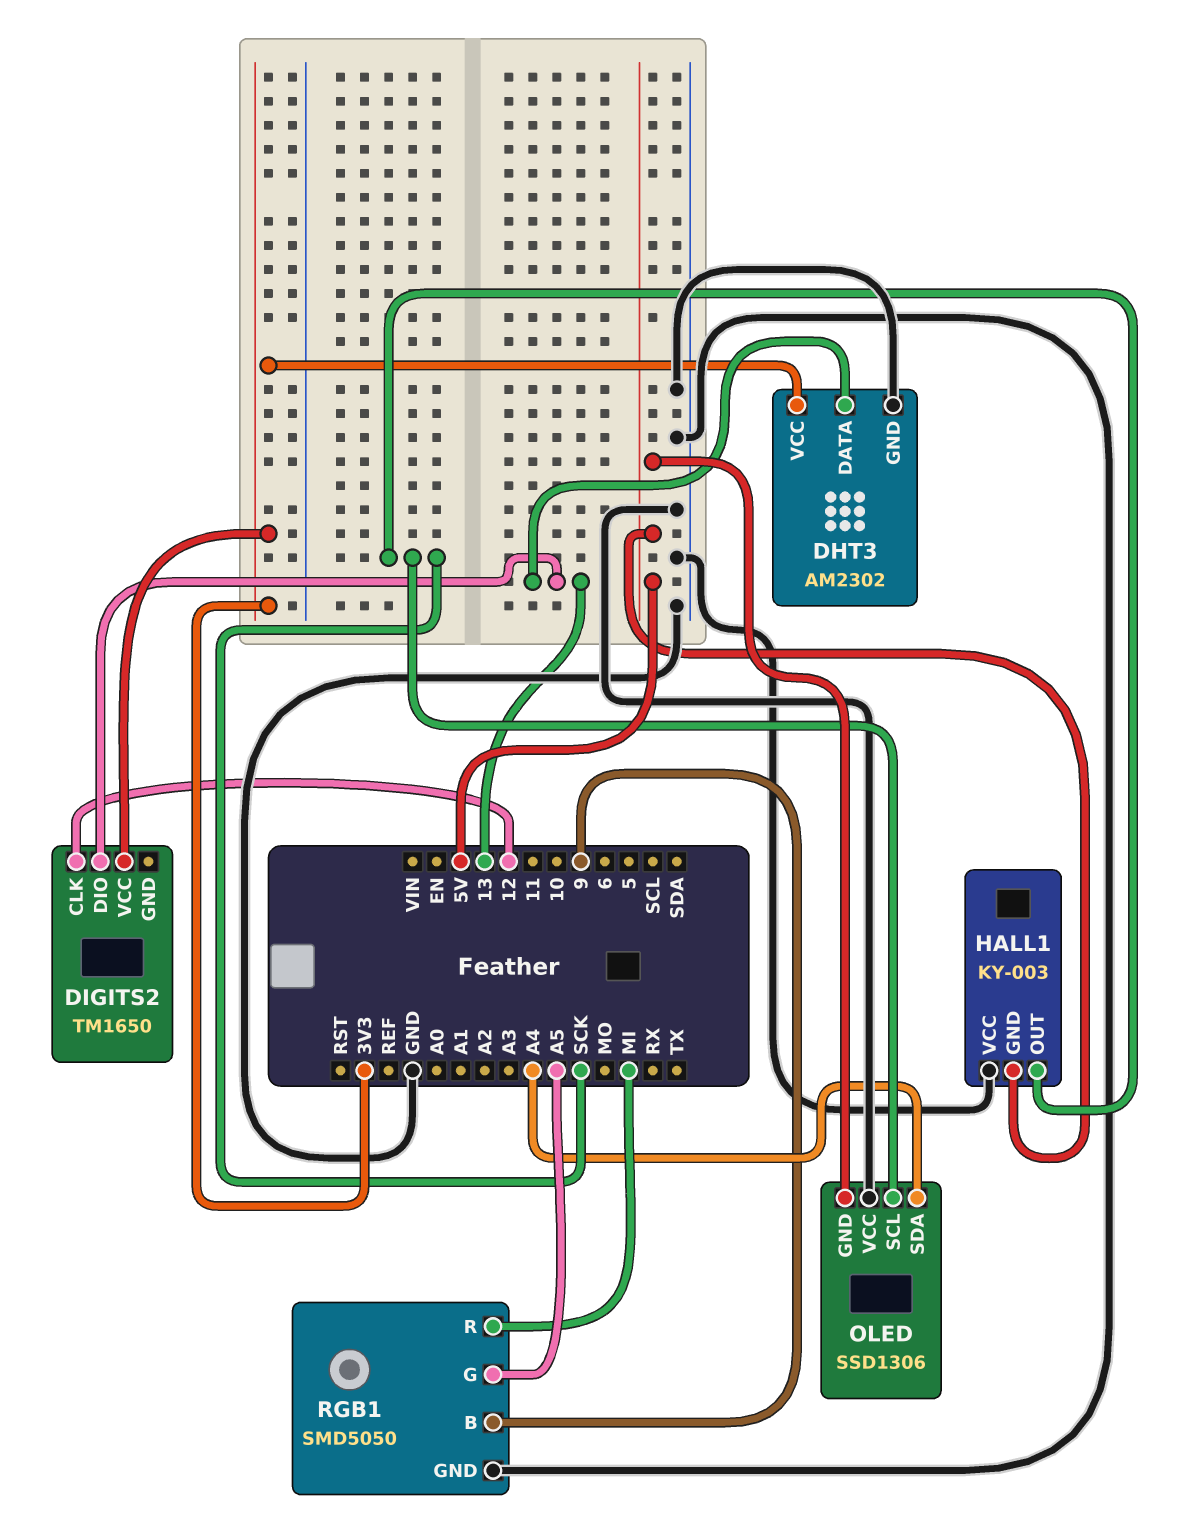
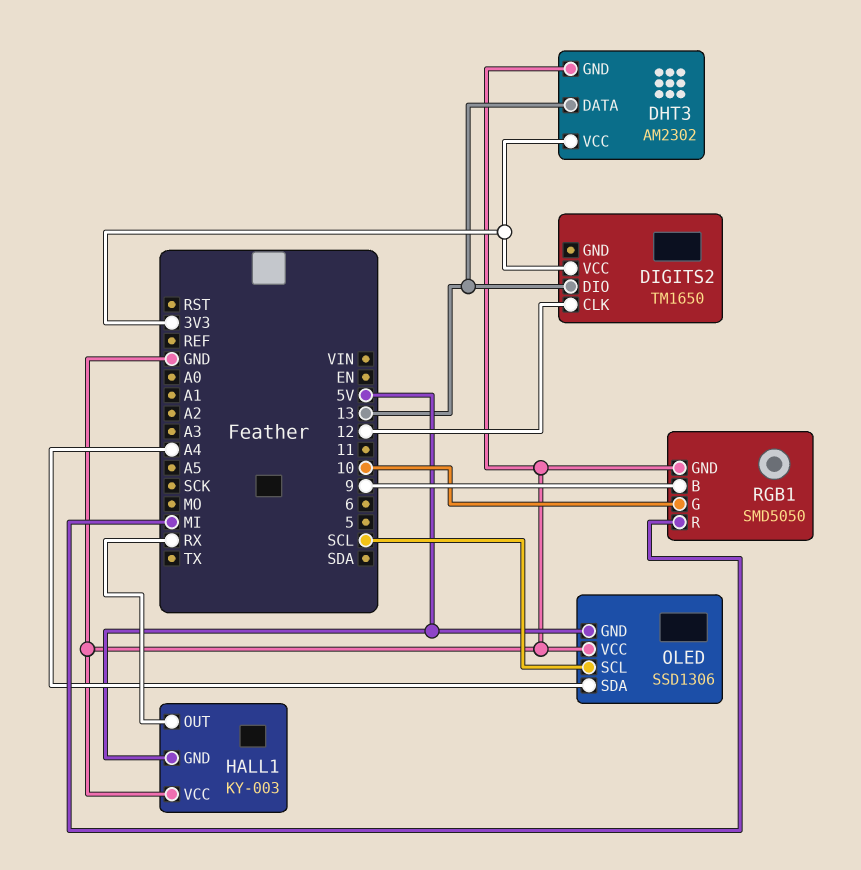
HALL1 pin OUT: SCK -> RX
OLED pin SCL: SCK -> SCL
RGB1 pin G: A5 -> 10

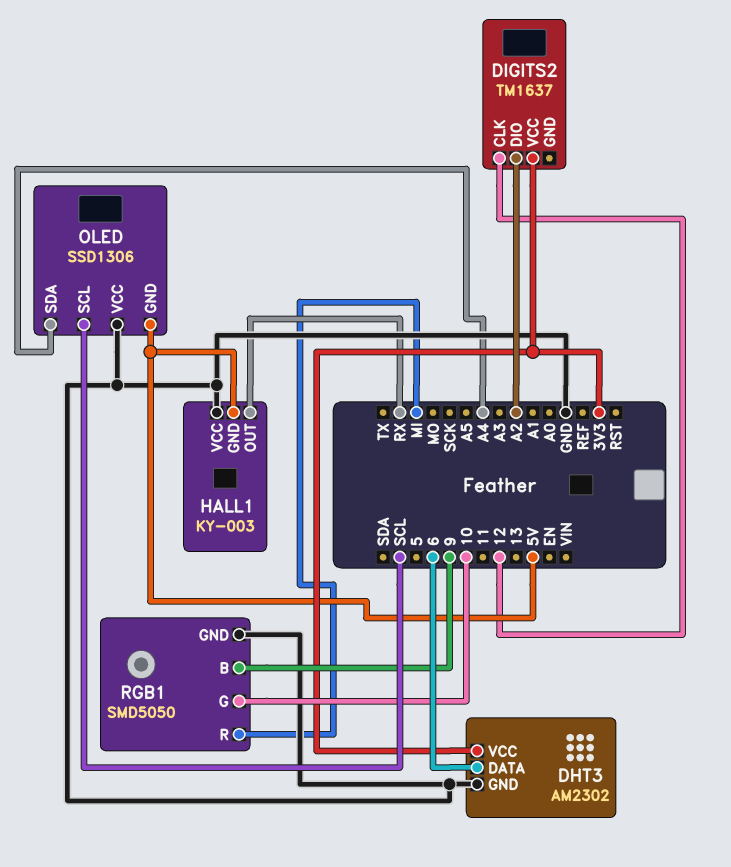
DHT3 pin DATA: 13 -> 6
DIGITS2: TM1650 -> TM1637
DIGITS2 pin DIO: 13 -> A2

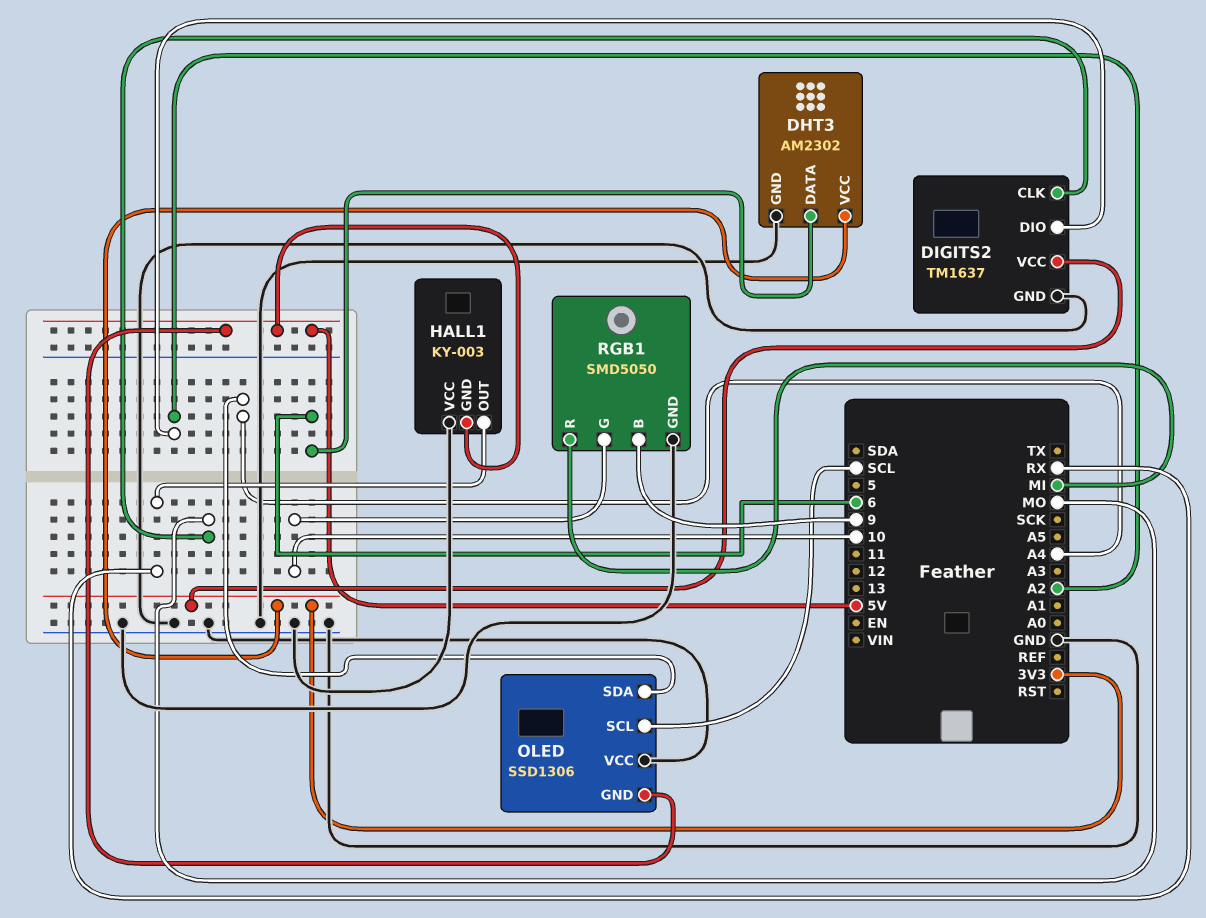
DIGITS2 pin CLK: 12 -> MO
DIGITS2 pin GND: none -> GND

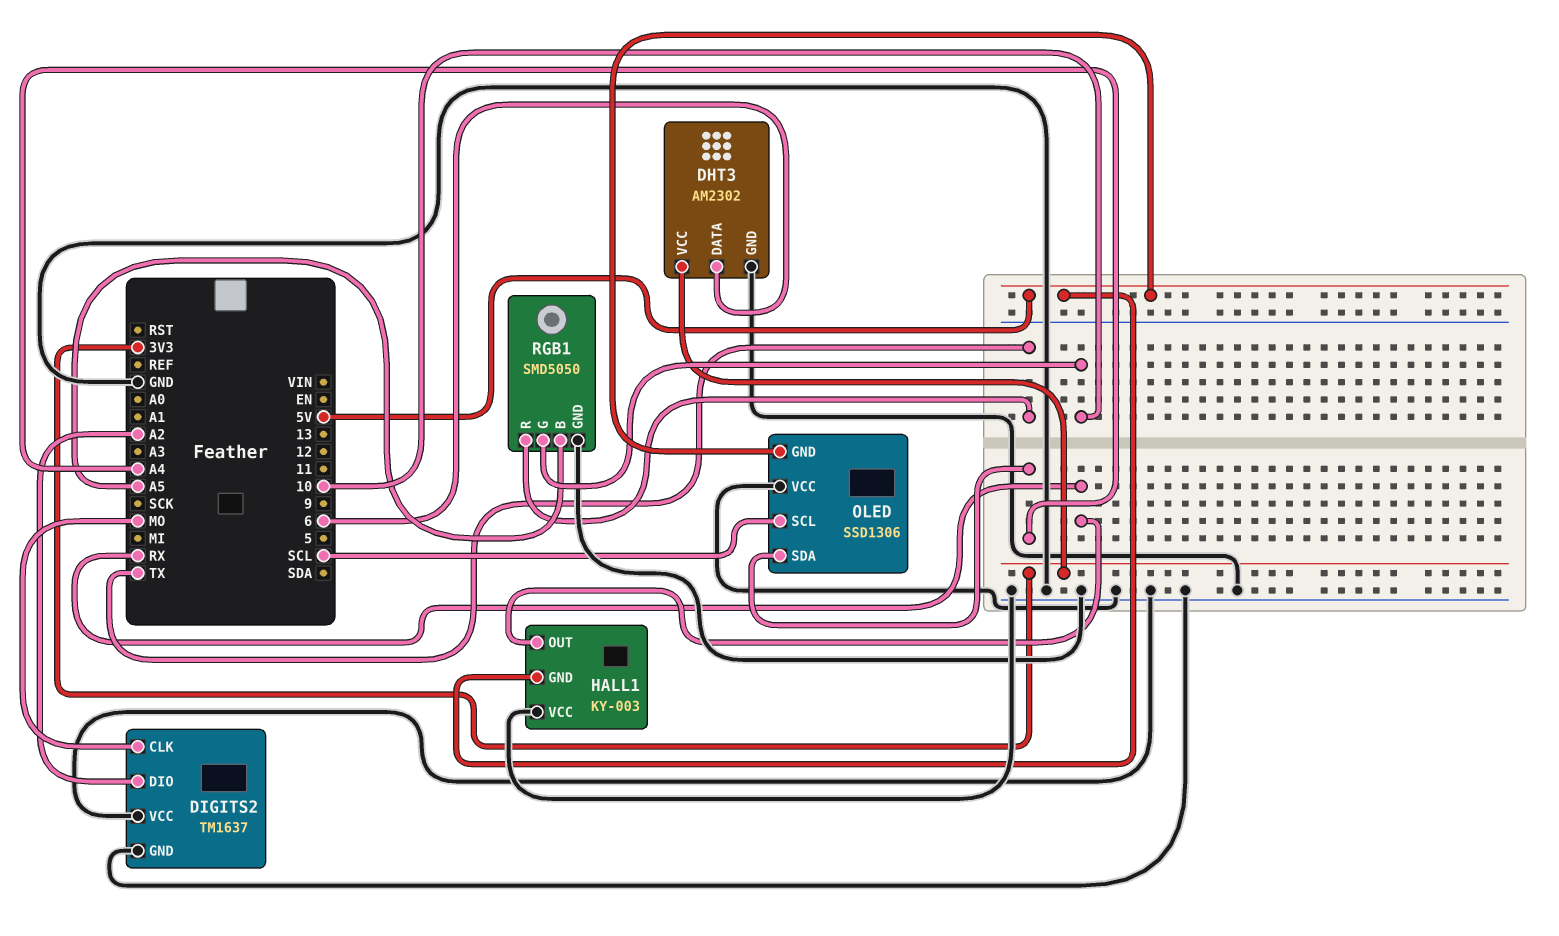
DIGITS2 pin VCC: 3V3 -> GND
RGB1 pin B: 9 -> A5
RGB1 pin R: MI -> TX

